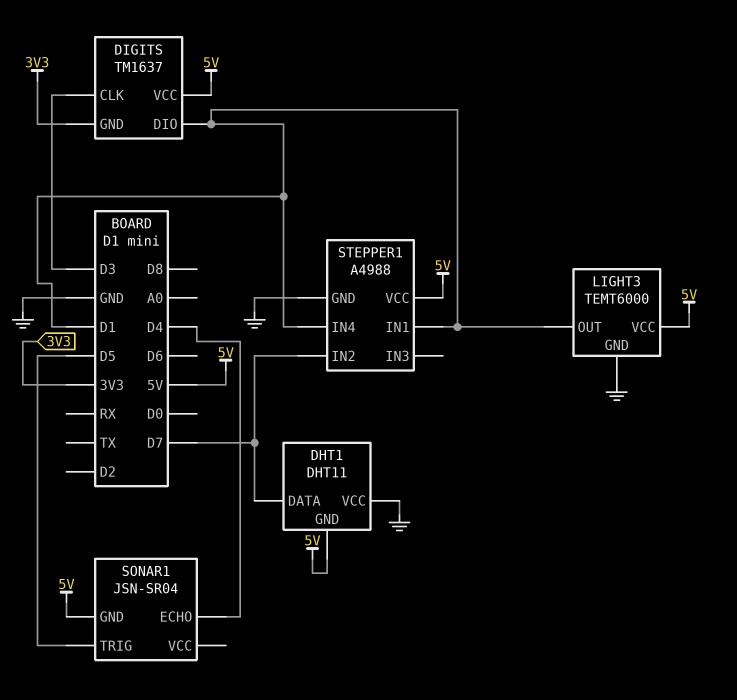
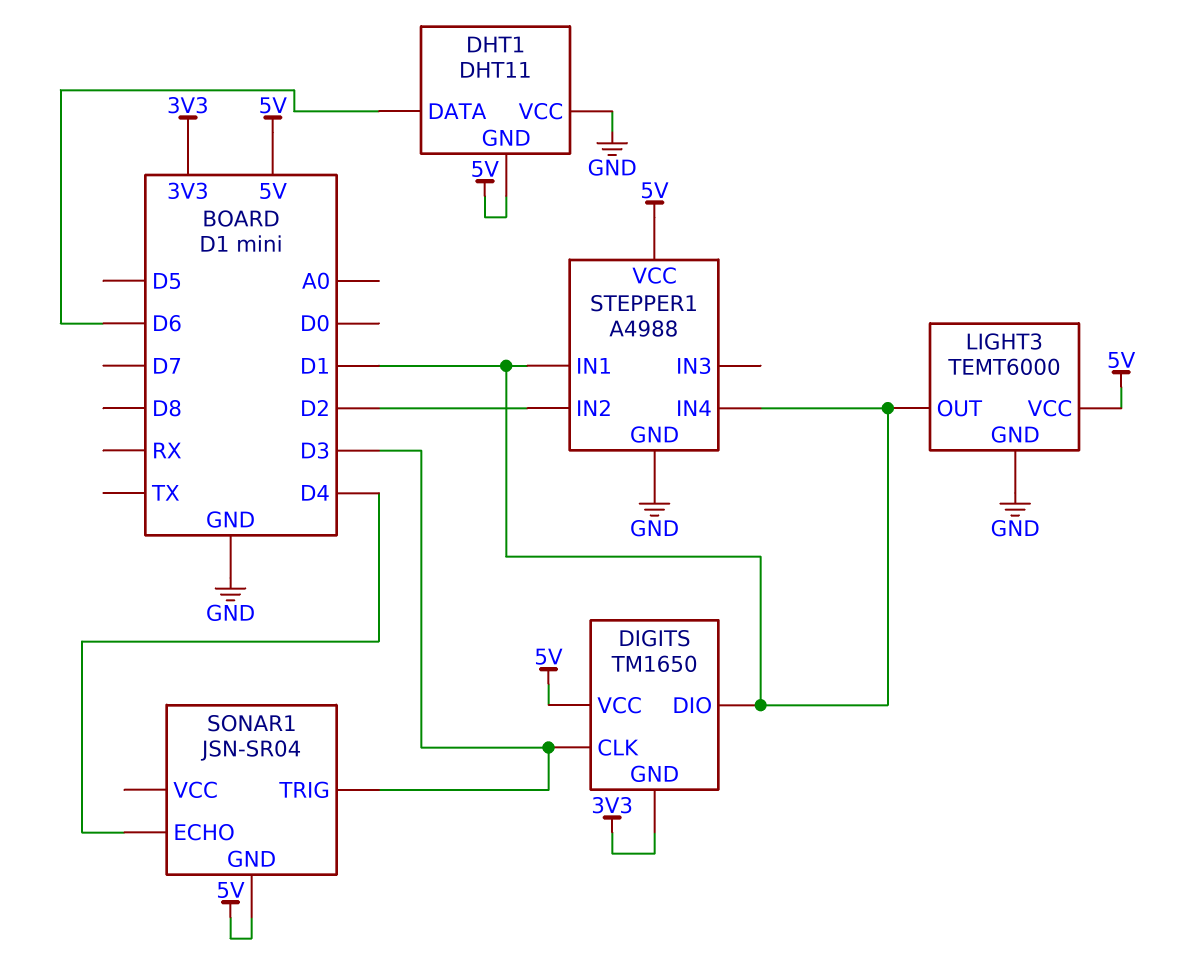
DHT1 pin DATA: D7 -> D6
DIGITS: TM1637 -> TM1650
SONAR1 pin TRIG: D5 -> D3
STEPPER1 pin IN2: D7 -> D2

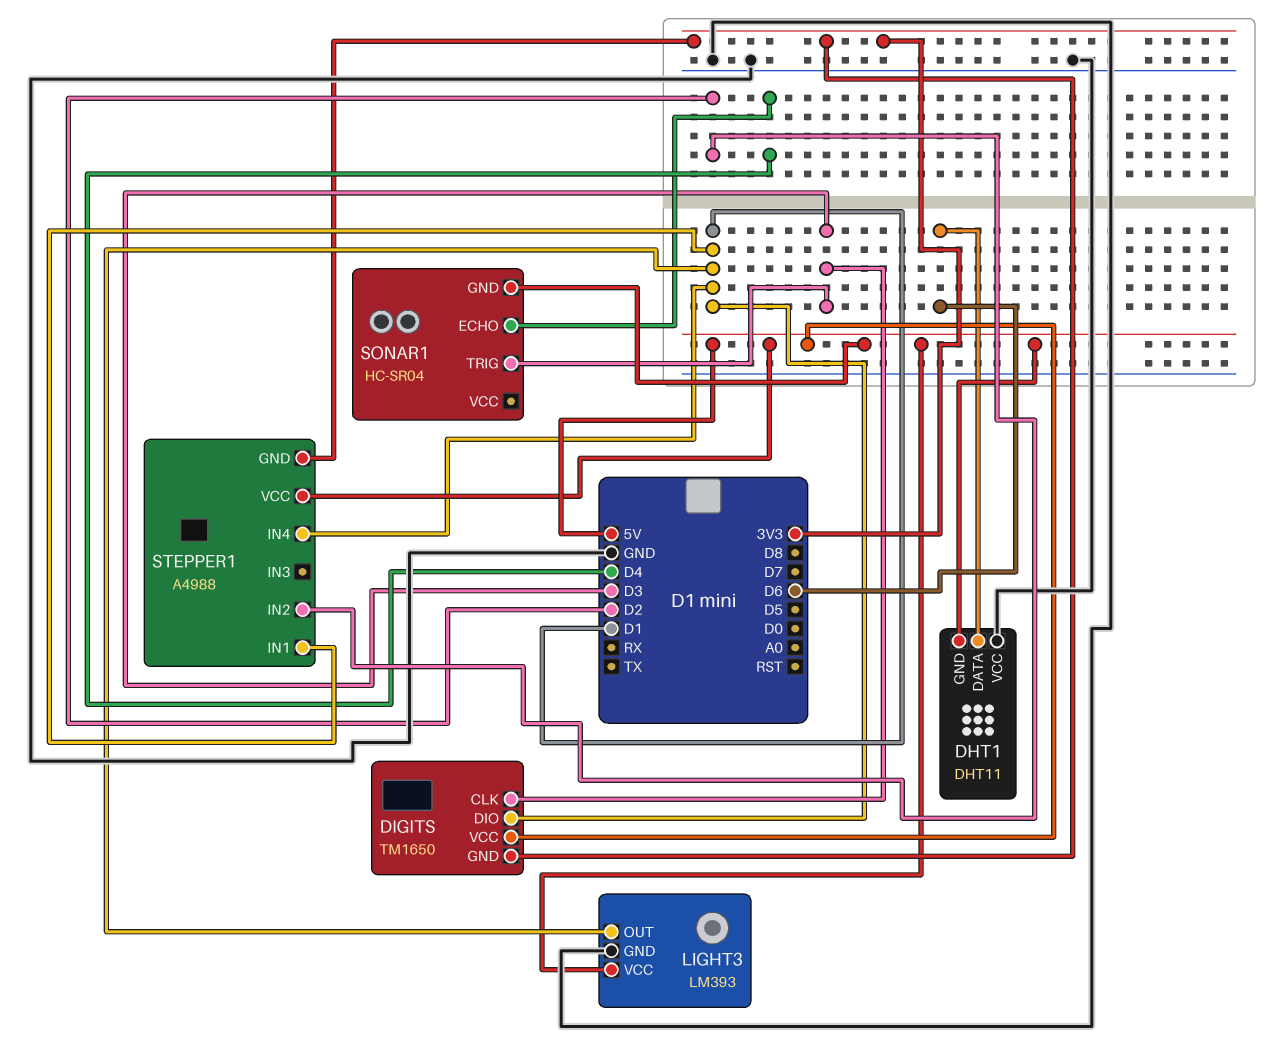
LIGHT3: TEMT6000 -> LM393
SONAR1: JSN-SR04 -> HC-SR04
STEPPER1 pin GND: GND -> 3V3

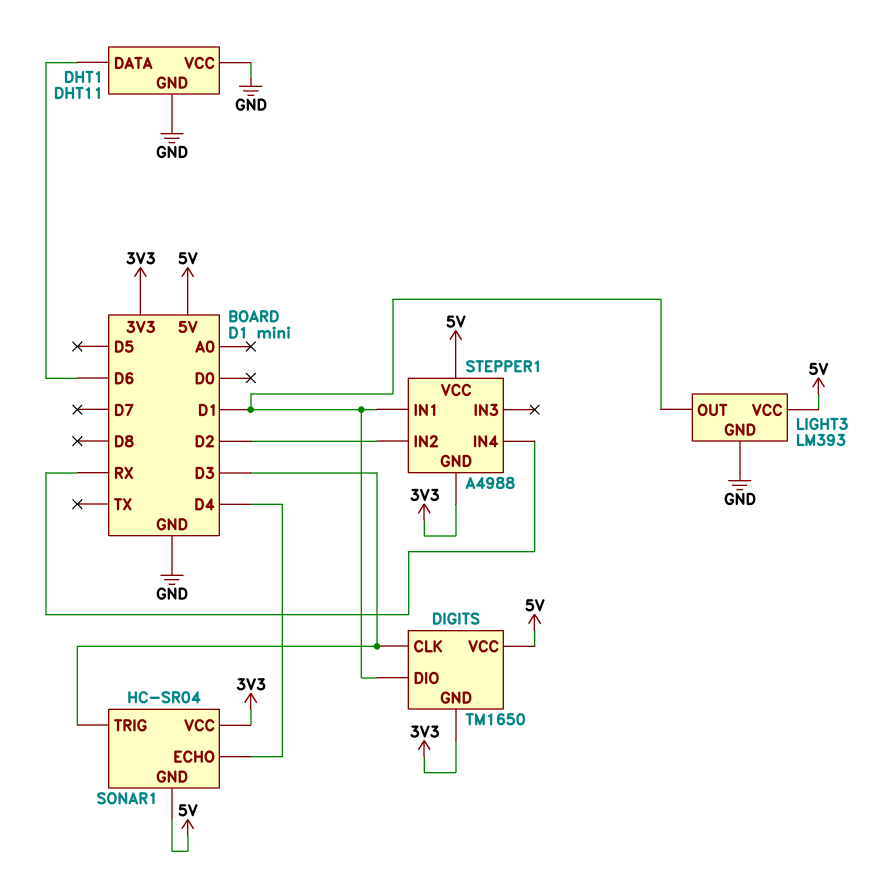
DHT1 pin GND: 5V -> GND
SONAR1 pin VCC: none -> 3V3
STEPPER1 pin IN4: D1 -> RX

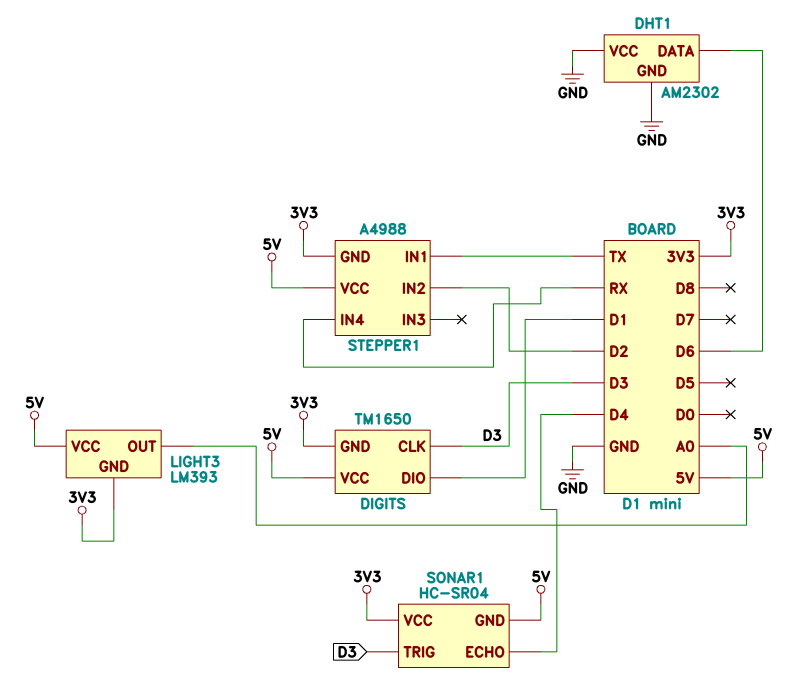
DHT1: DHT11 -> AM2302
LIGHT3 pin GND: GND -> 3V3
LIGHT3 pin OUT: D1 -> A0
STEPPER1 pin IN1: D1 -> TX

